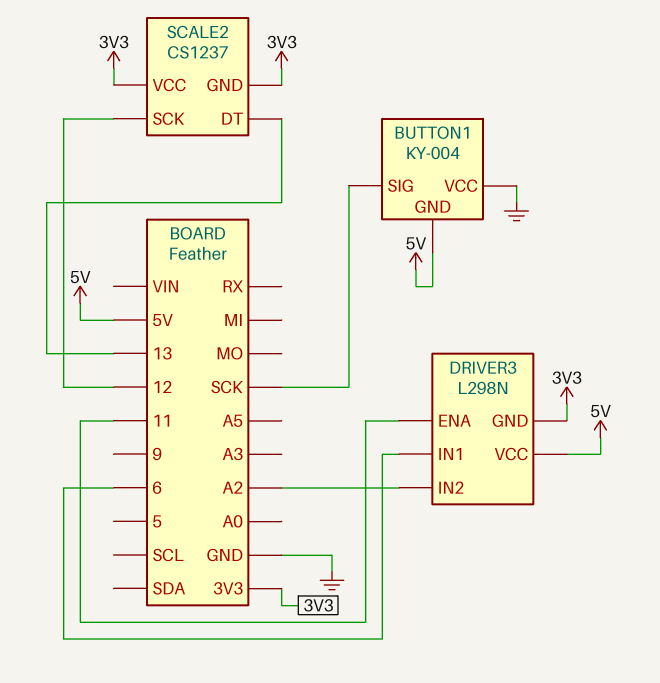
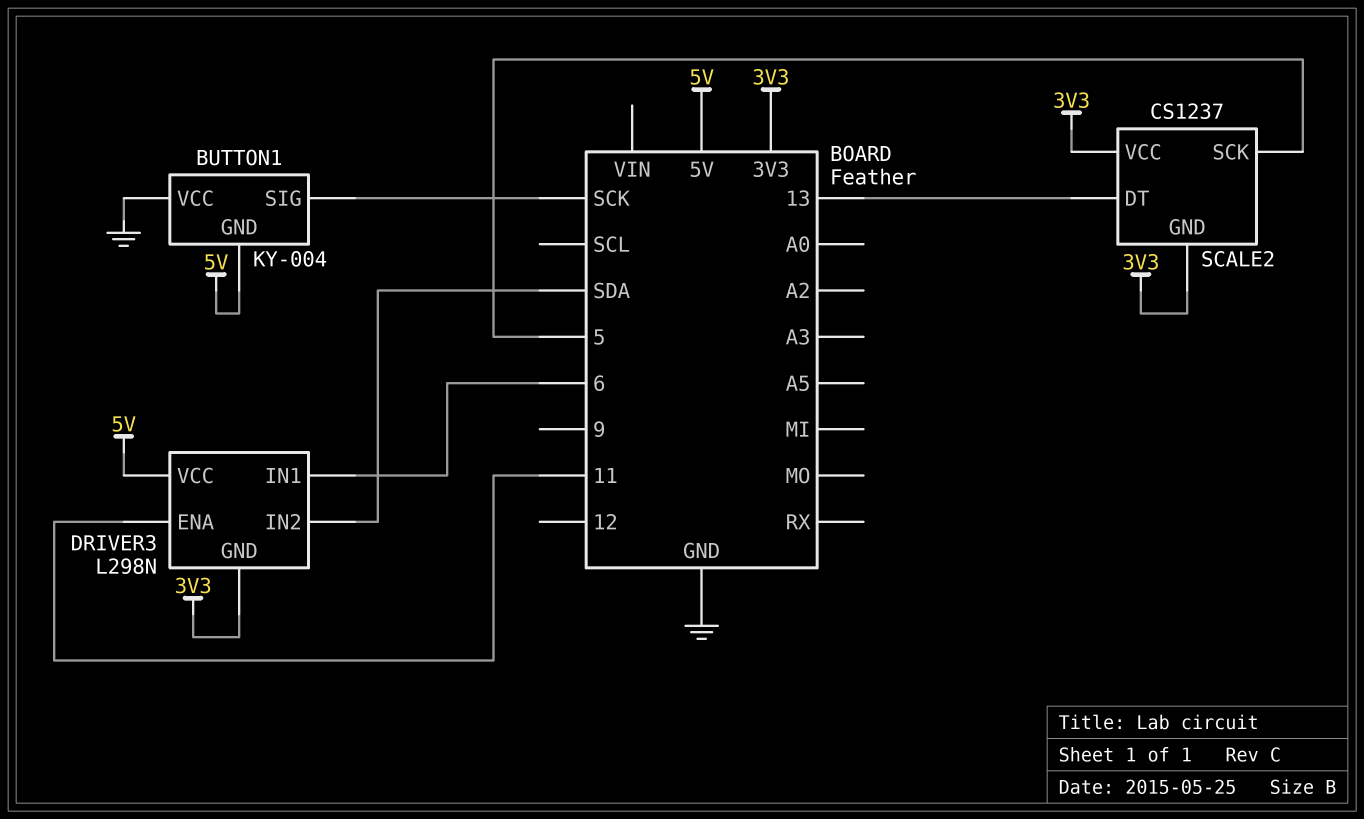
DRIVER3 pin IN2: A2 -> SDA
SCALE2 pin SCK: 12 -> 5

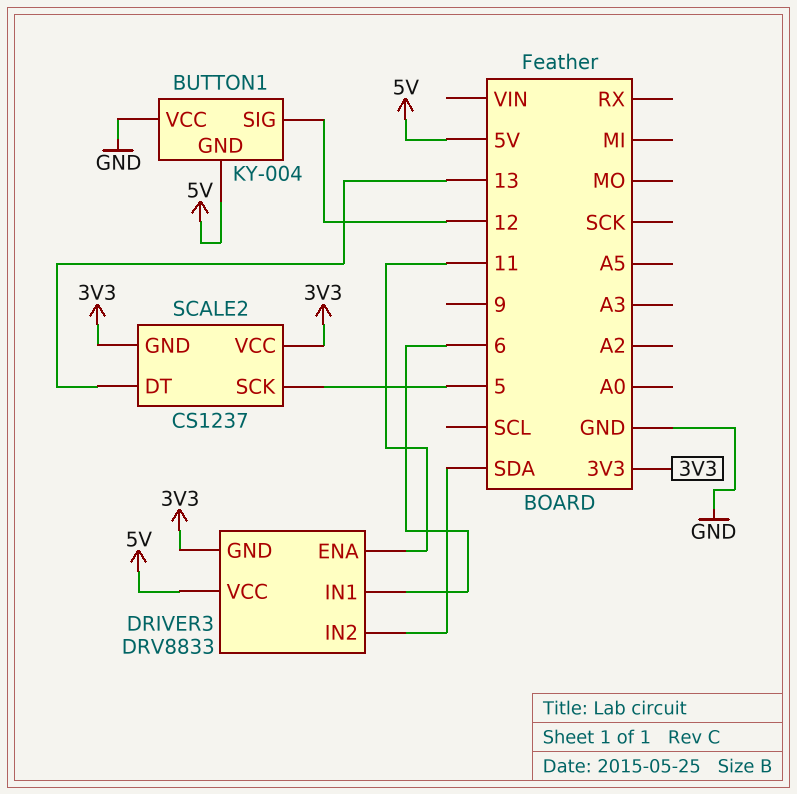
BUTTON1 pin SIG: SCK -> 12
DRIVER3: L298N -> DRV8833

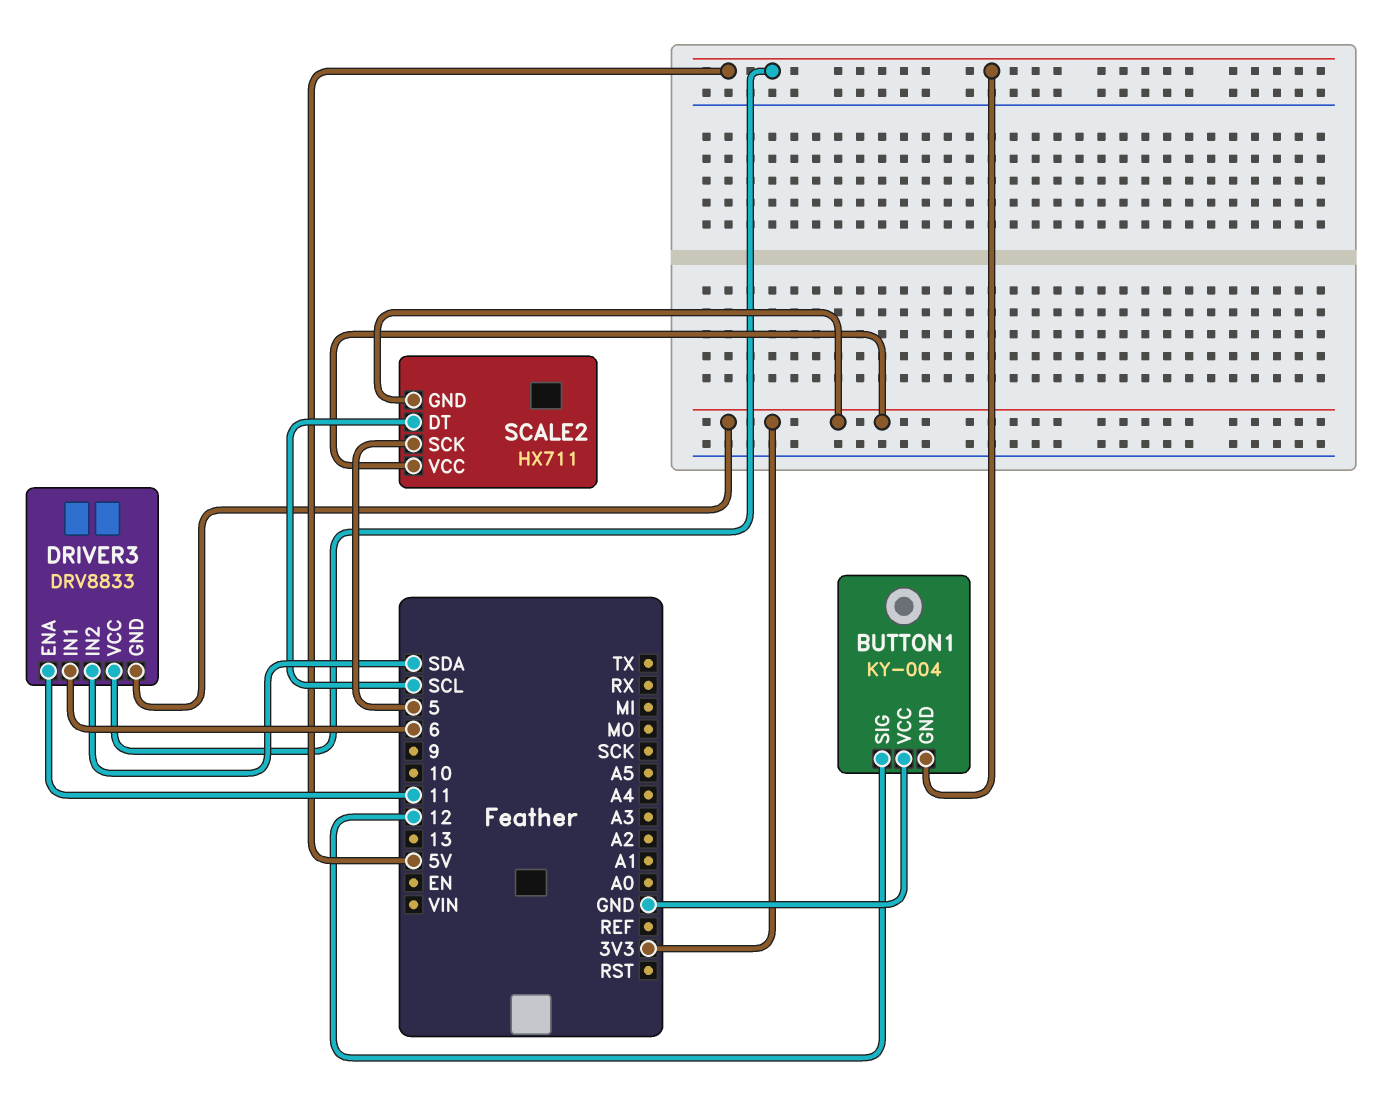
SCALE2: CS1237 -> HX711
SCALE2 pin DT: 13 -> SCL

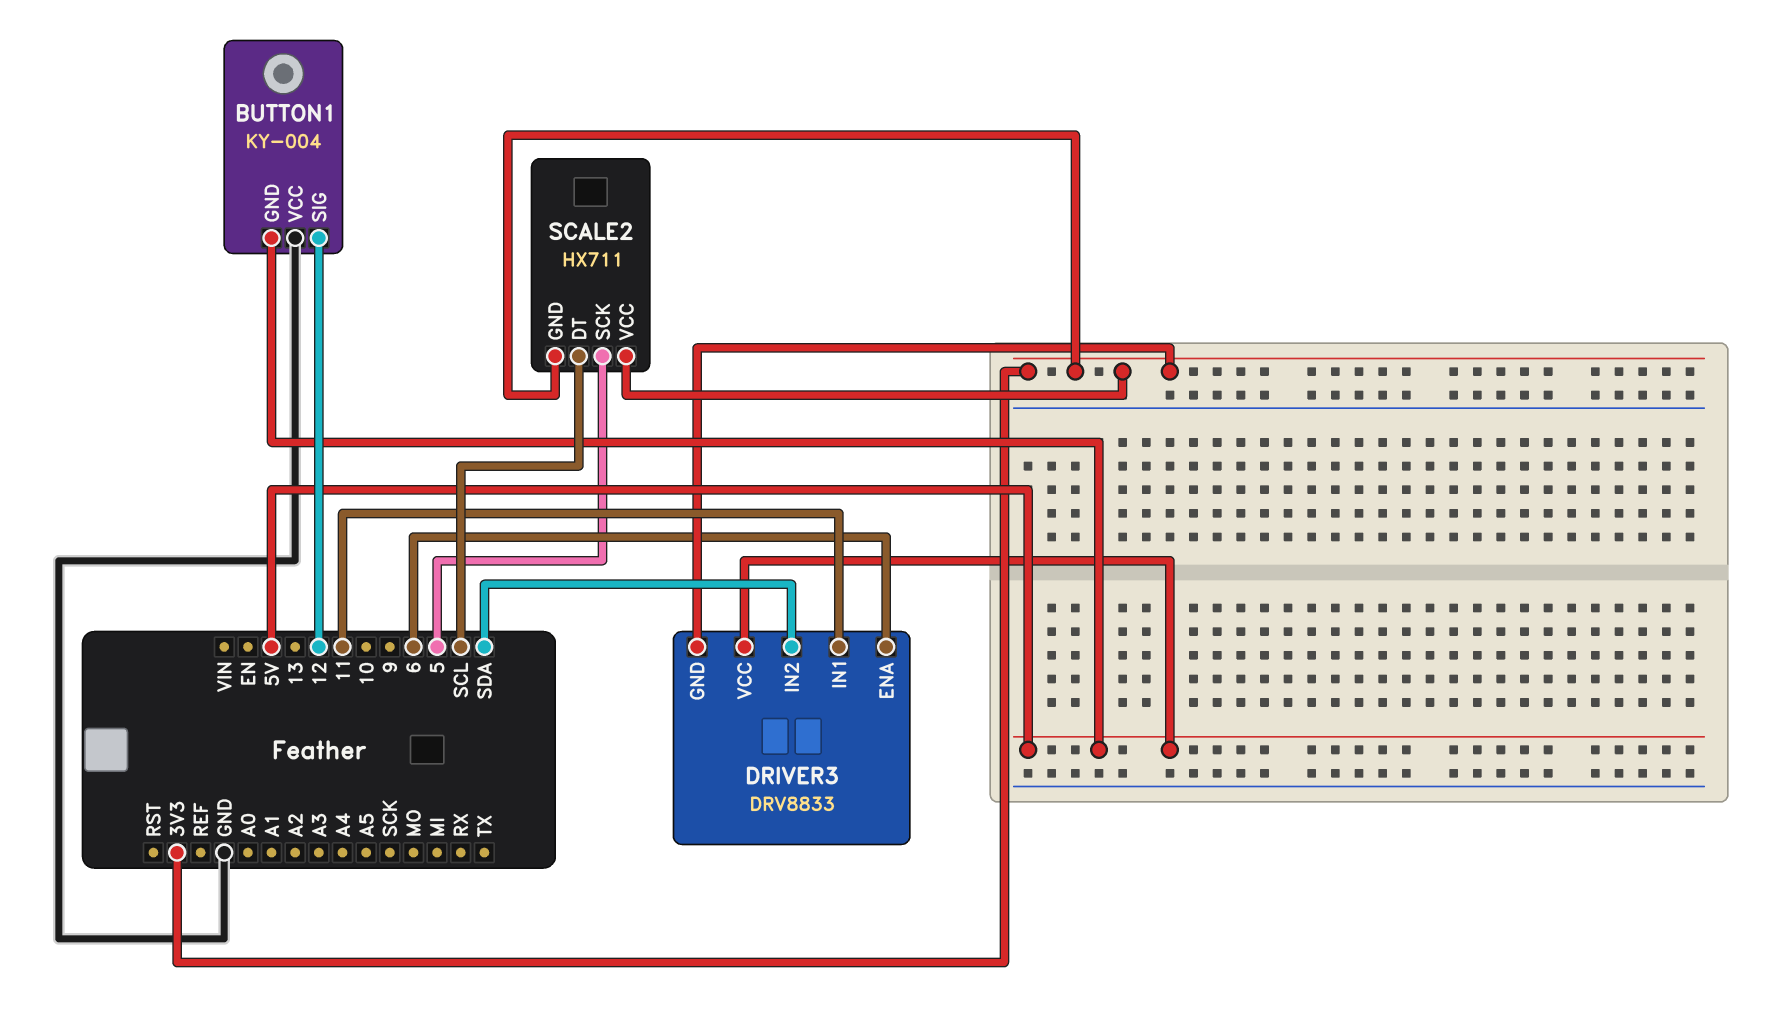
DRIVER3 pin ENA: 11 -> 6
DRIVER3 pin IN1: 6 -> 11

